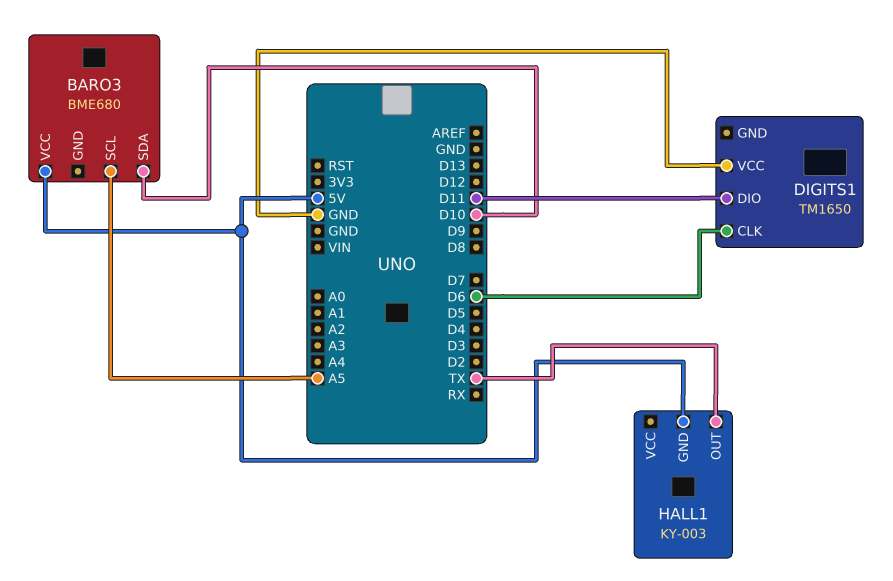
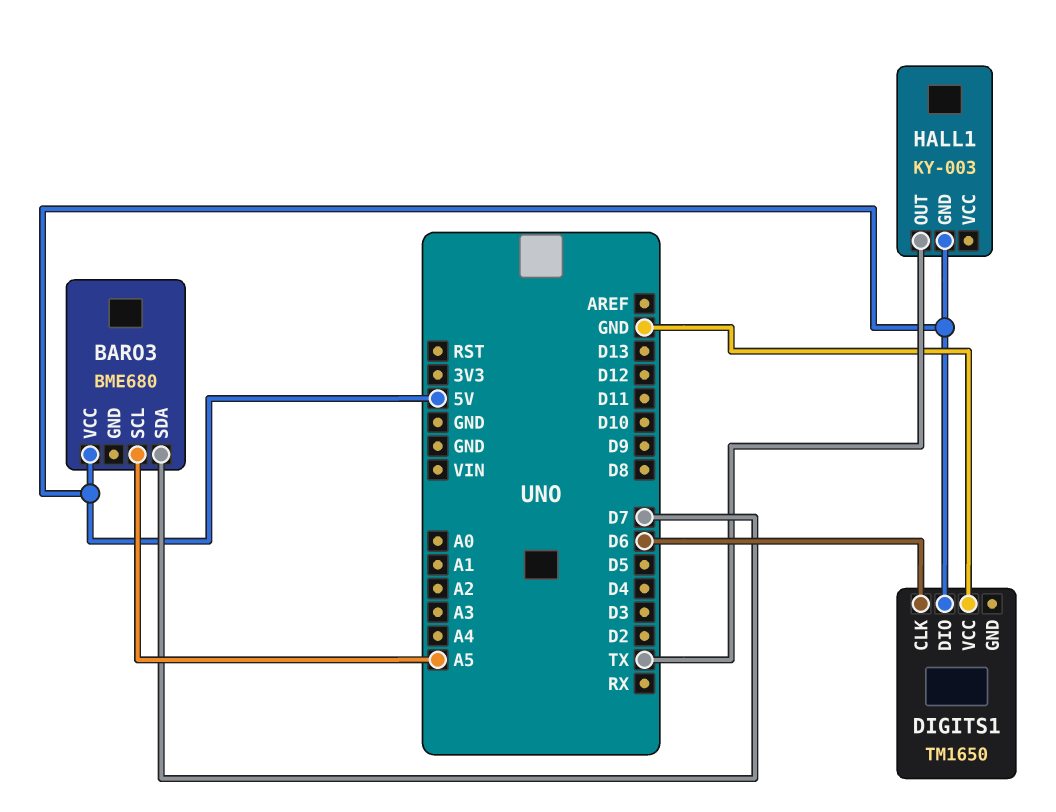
BARO3 pin SDA: D10 -> D7
DIGITS1 pin DIO: D11 -> 5V

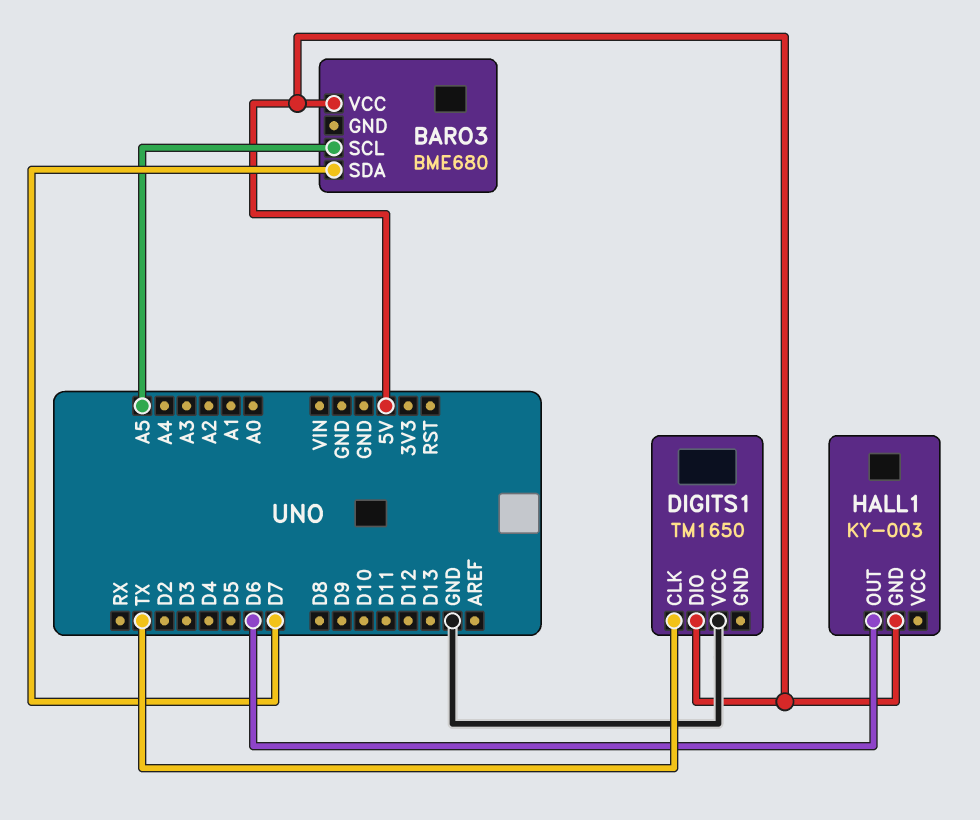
DIGITS1 pin CLK: D6 -> TX
HALL1 pin OUT: TX -> D6

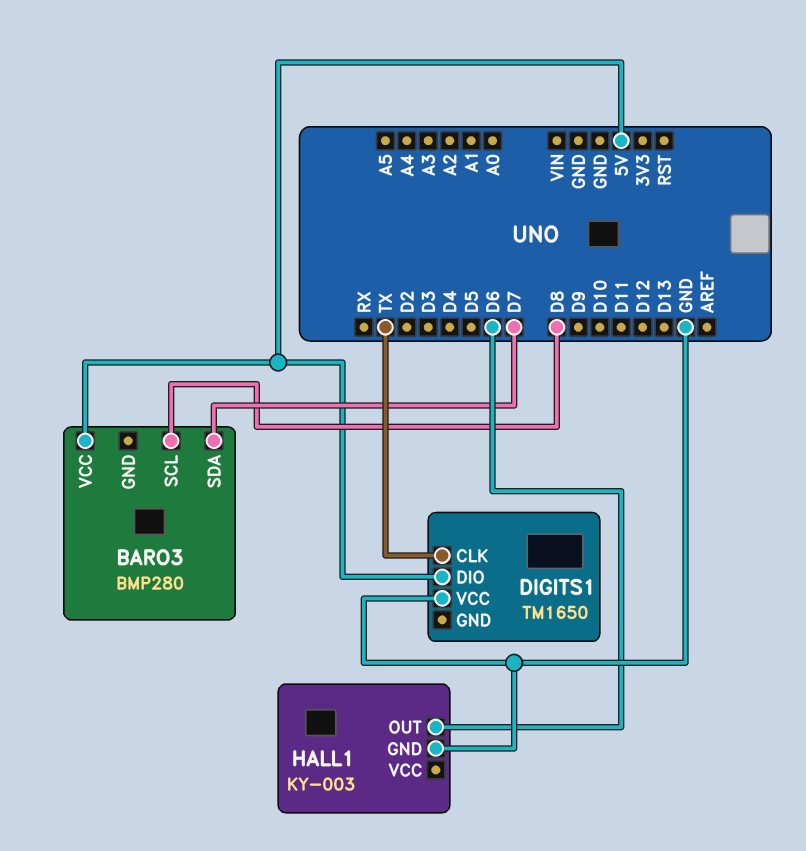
BARO3: BME680 -> BMP280
BARO3 pin SCL: A5 -> D8
HALL1 pin GND: 5V -> GND

